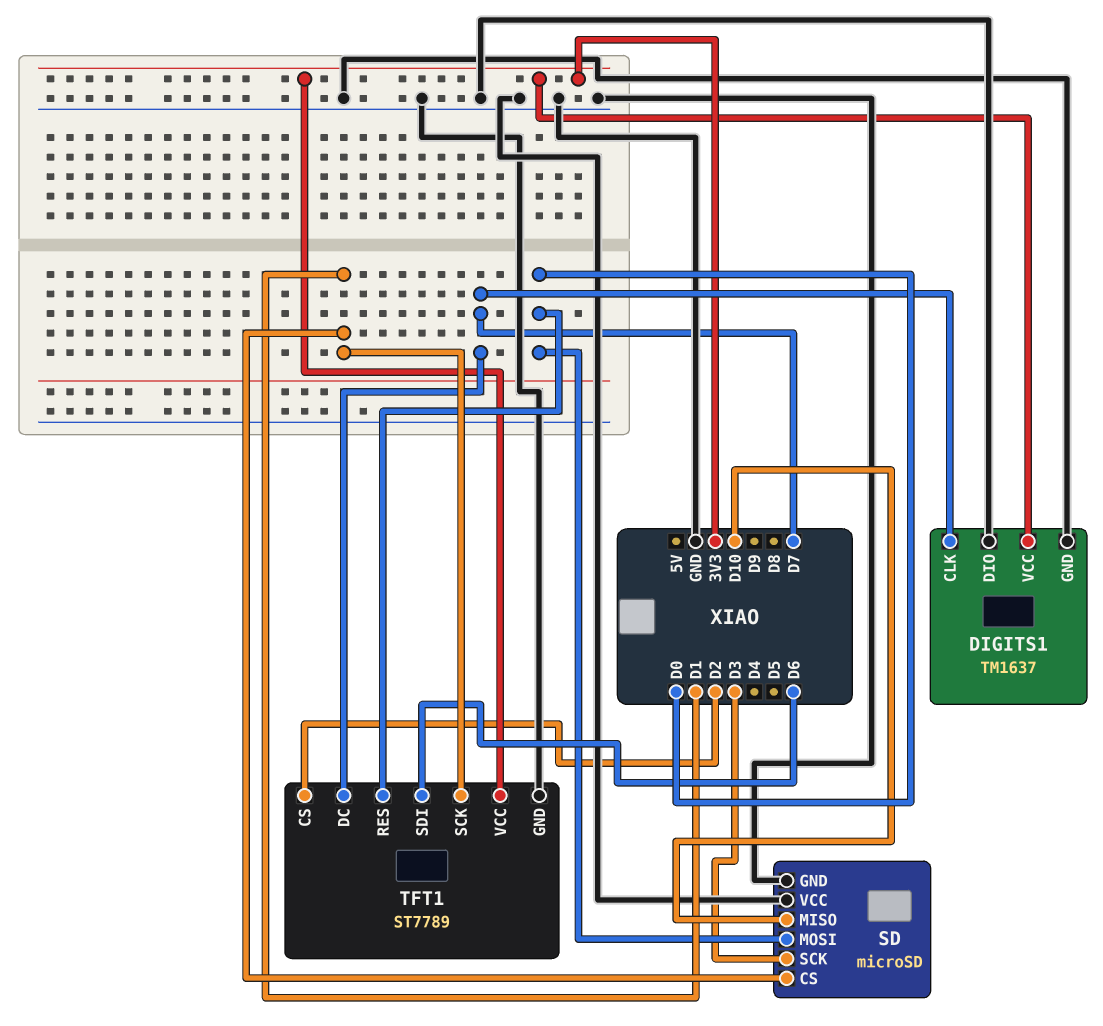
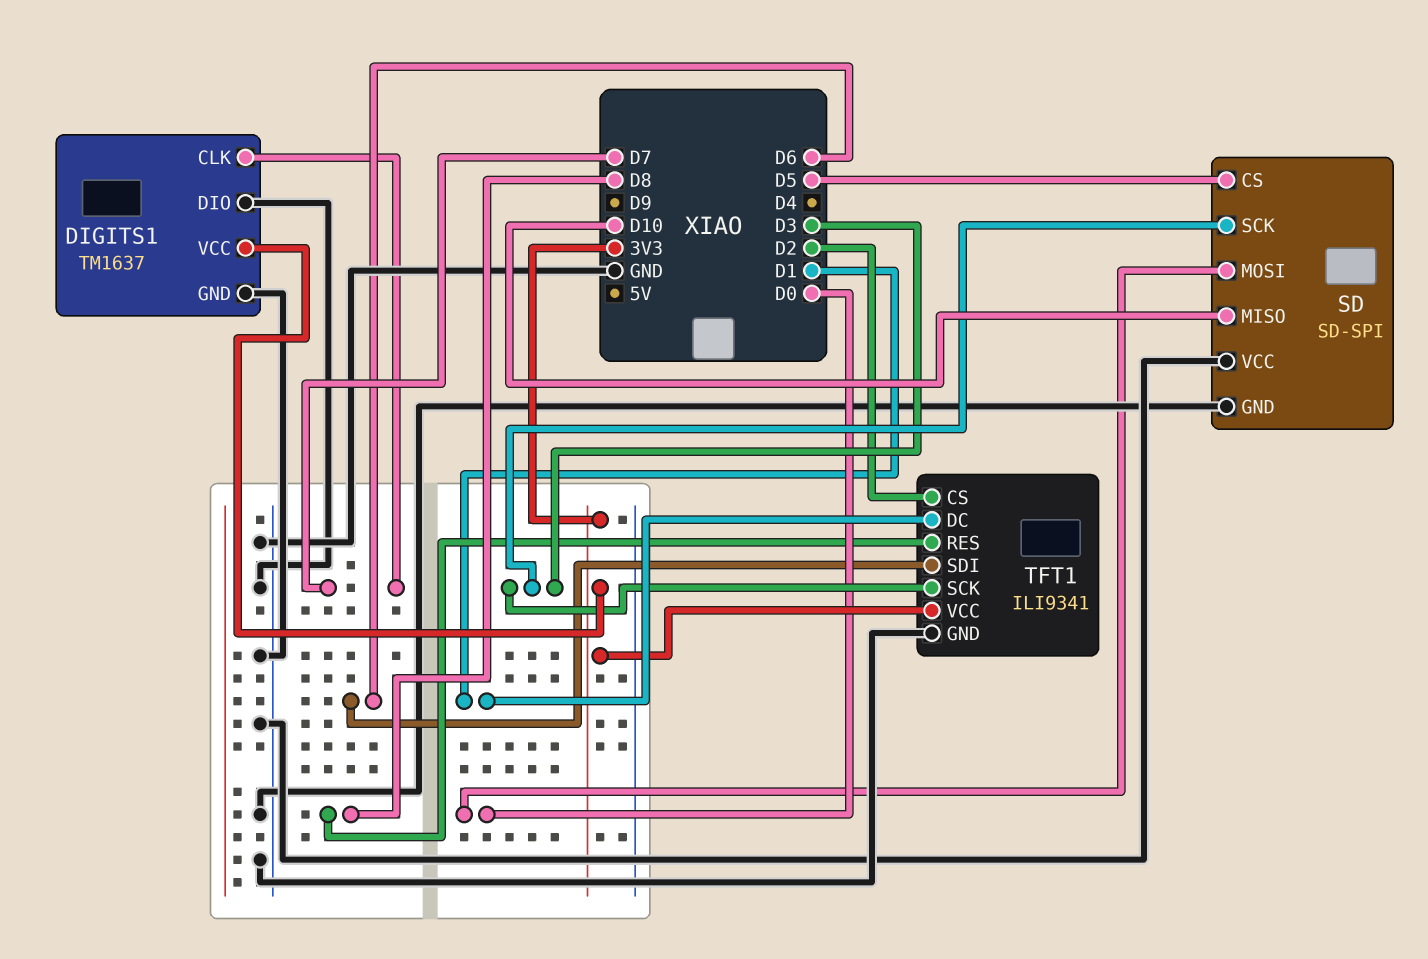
SD: microSD -> SD-SPI
SD pin CS: D1 -> D5
TFT1: ST7789 -> ILI9341
TFT1 pin DC: D7 -> D1
TFT1 pin RES: D0 -> D8
TFT1 pin SCK: D1 -> D3

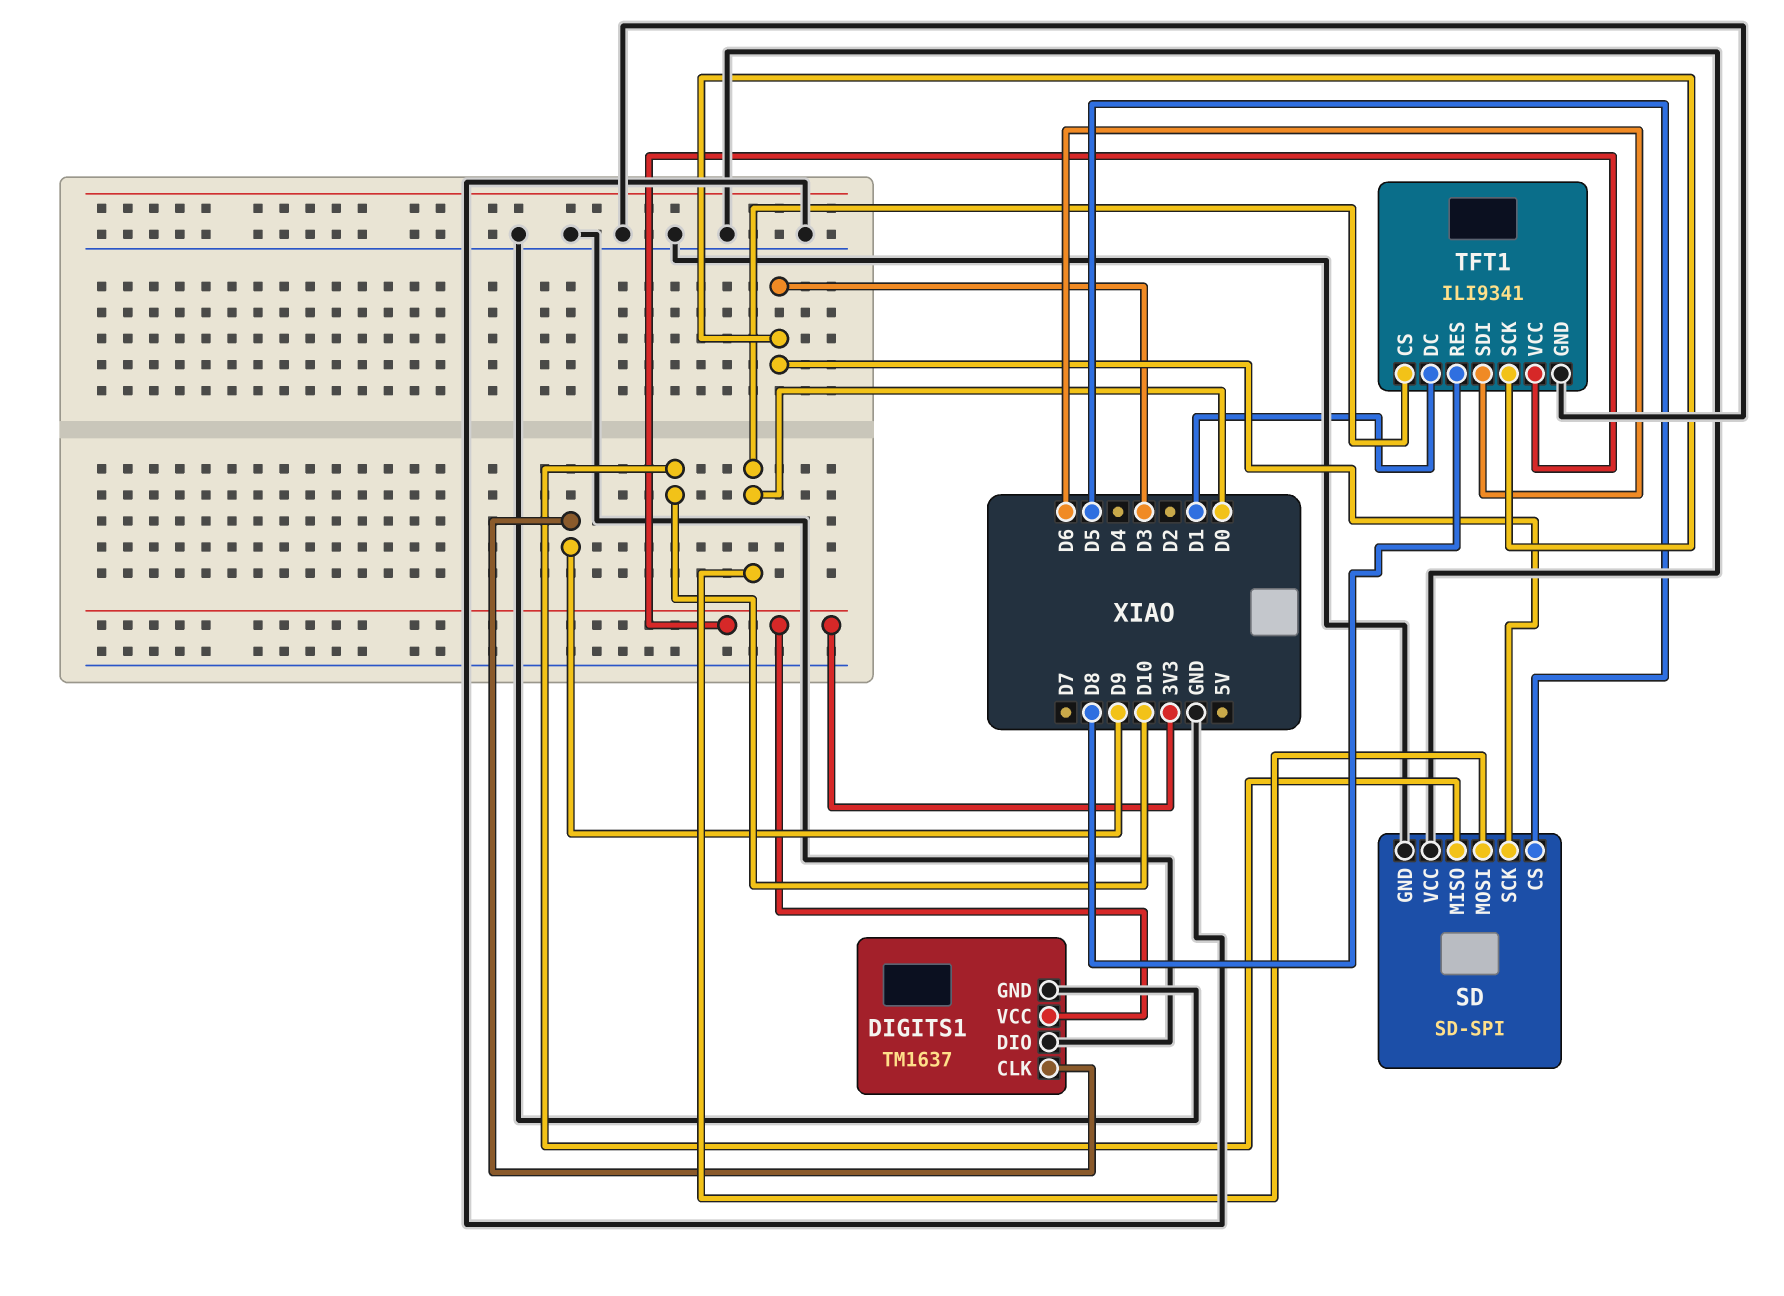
DIGITS1 pin CLK: D7 -> D9
TFT1 pin CS: D2 -> D0

